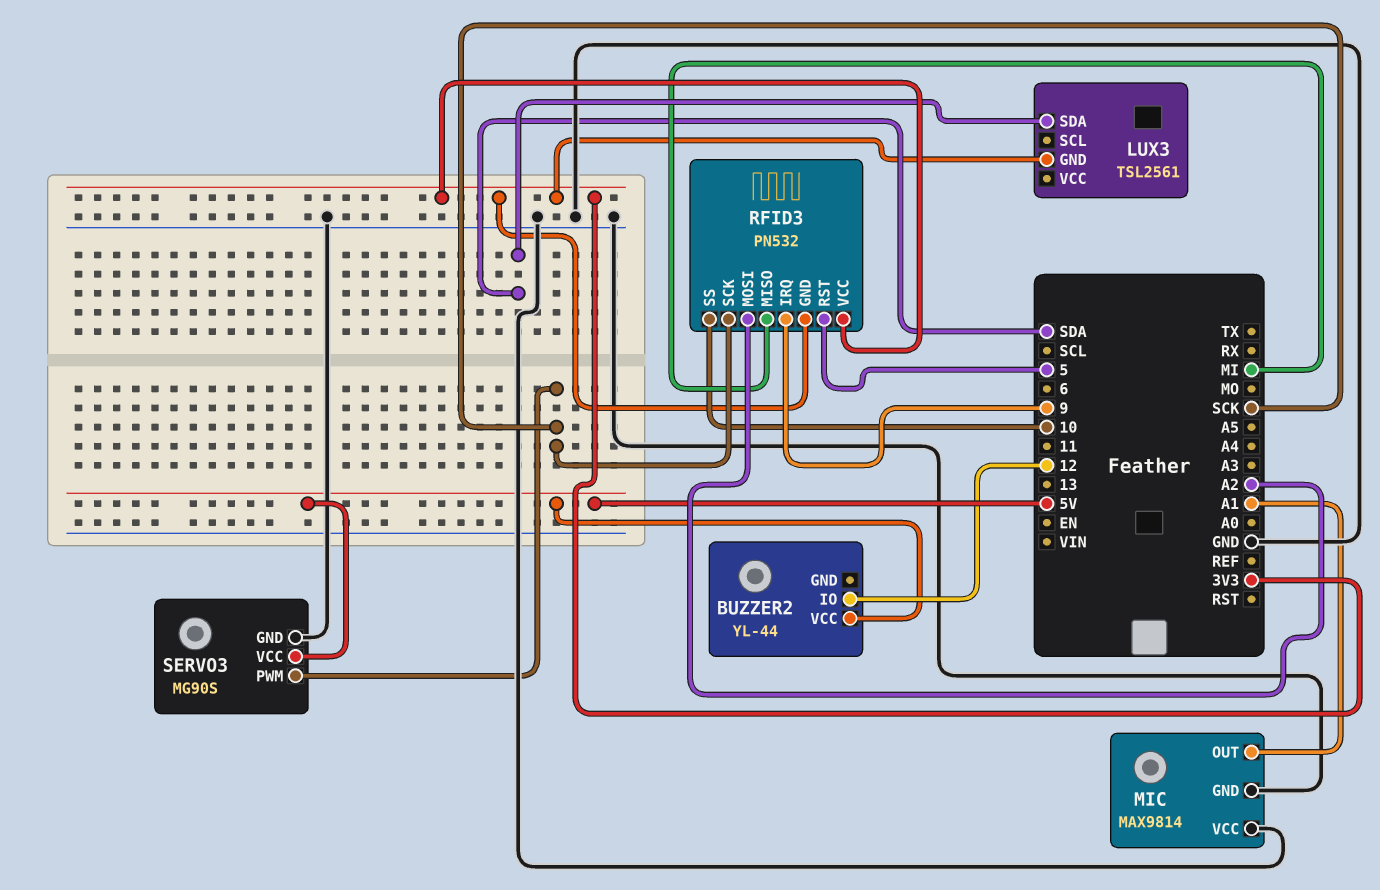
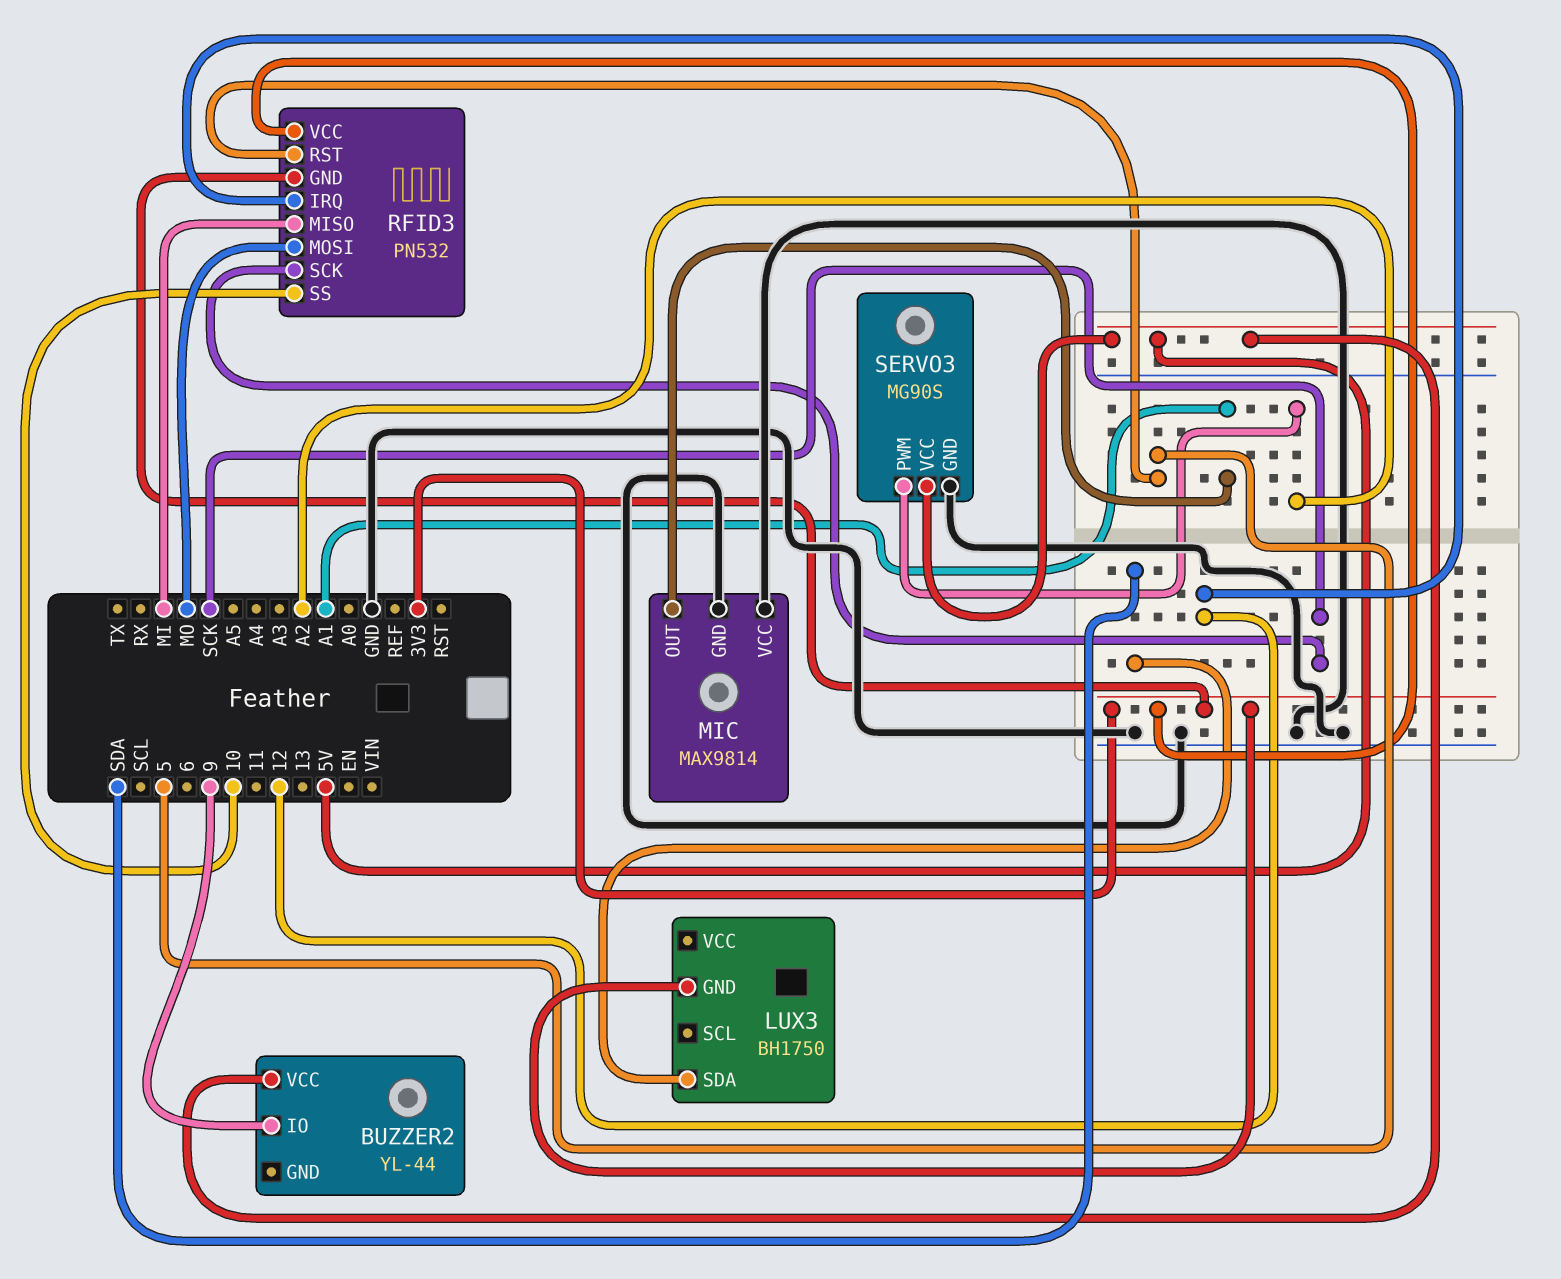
BUZZER2 pin IO: 12 -> 9
LUX3: TSL2561 -> BH1750
RFID3 pin IRQ: 9 -> 12
RFID3 pin MOSI: A2 -> MO
SERVO3 pin PWM: SCK -> A2

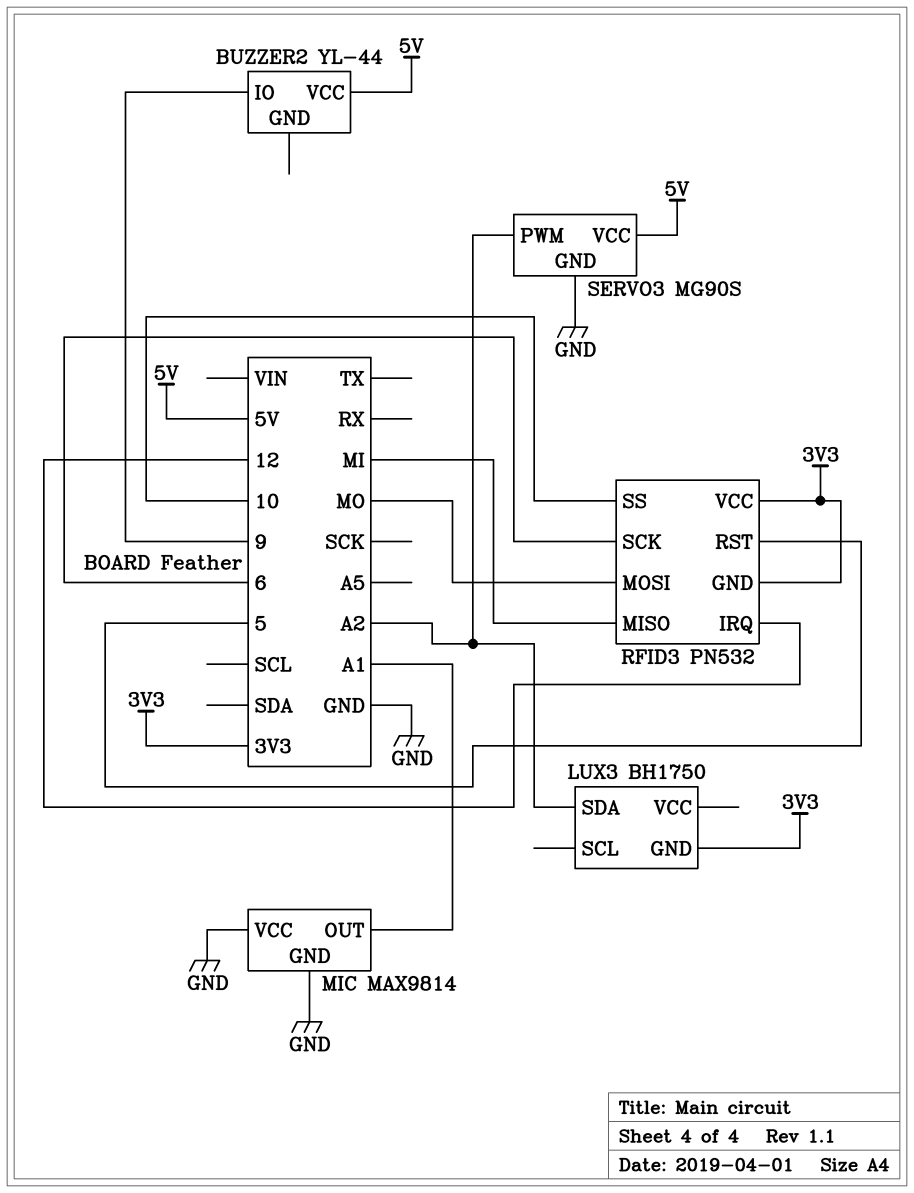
LUX3 pin SDA: SDA -> A2
RFID3 pin SCK: SCK -> 6

